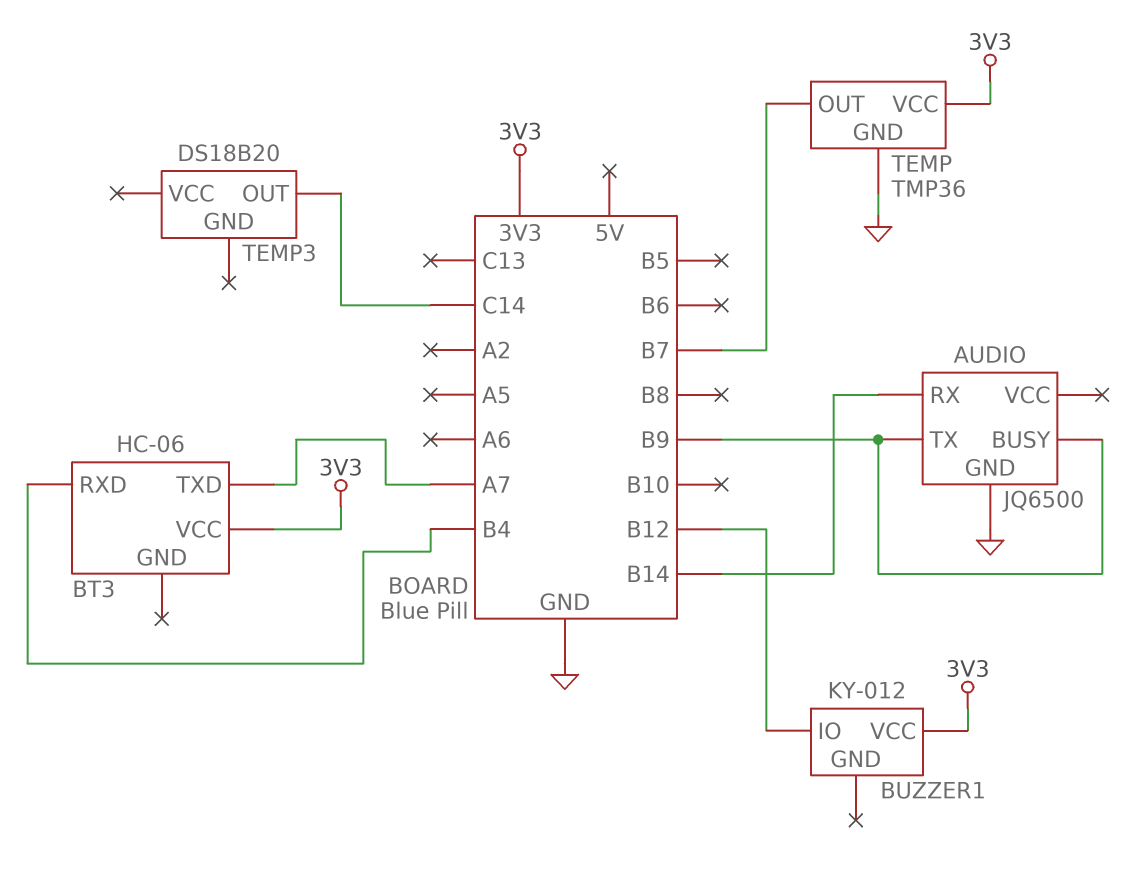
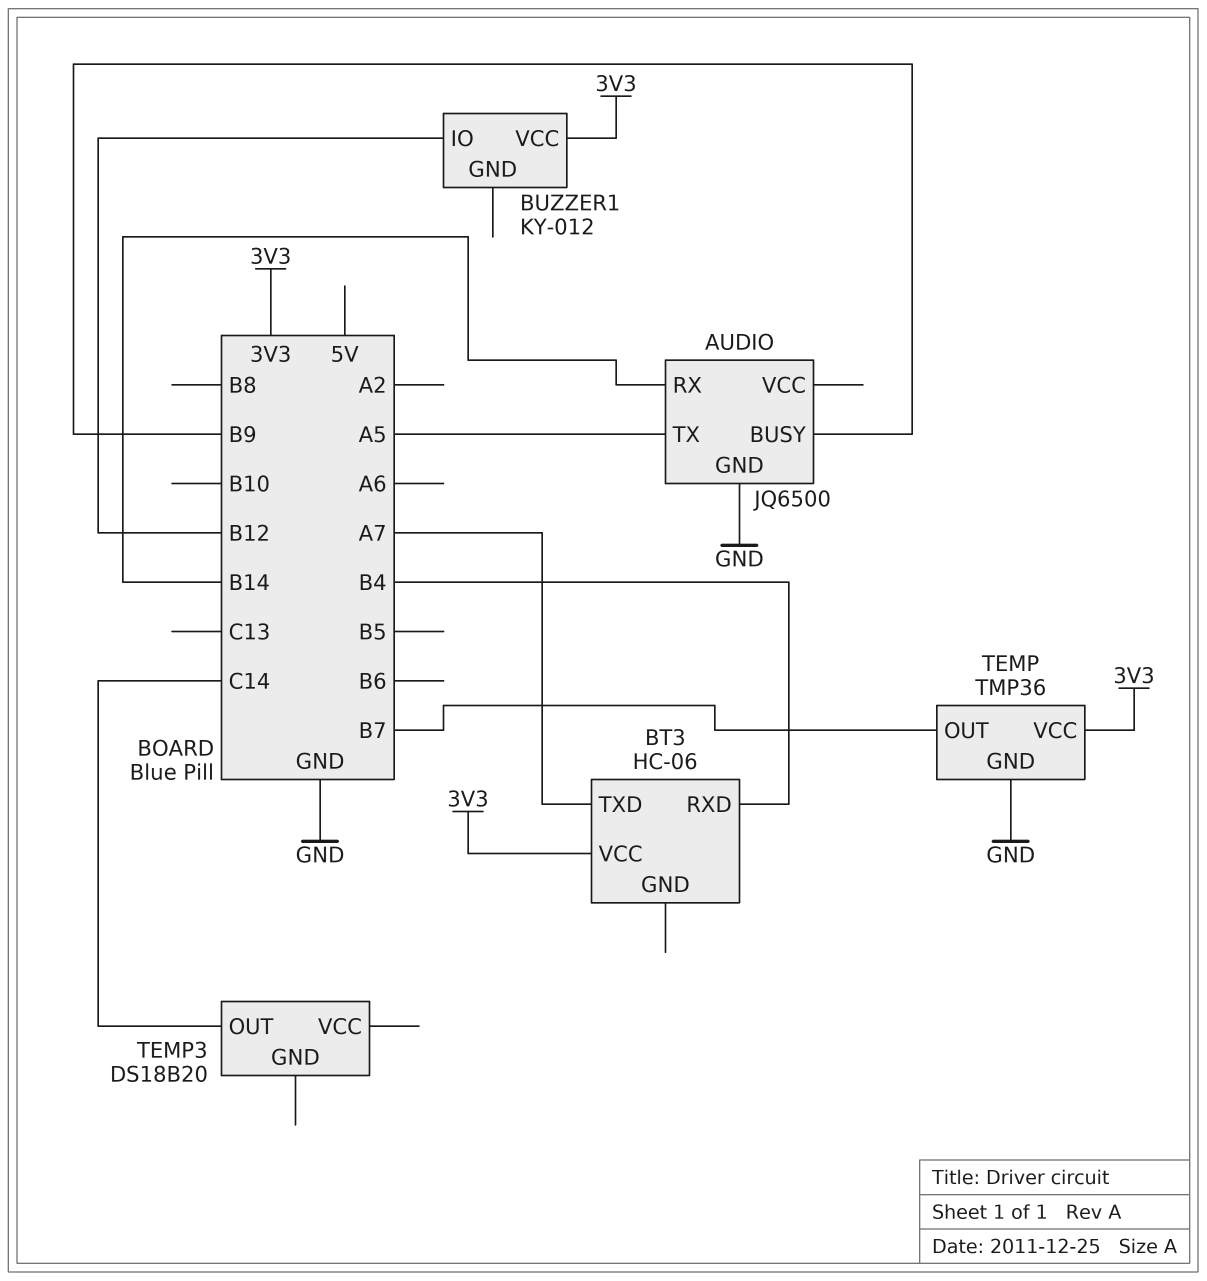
AUDIO pin TX: B9 -> A5

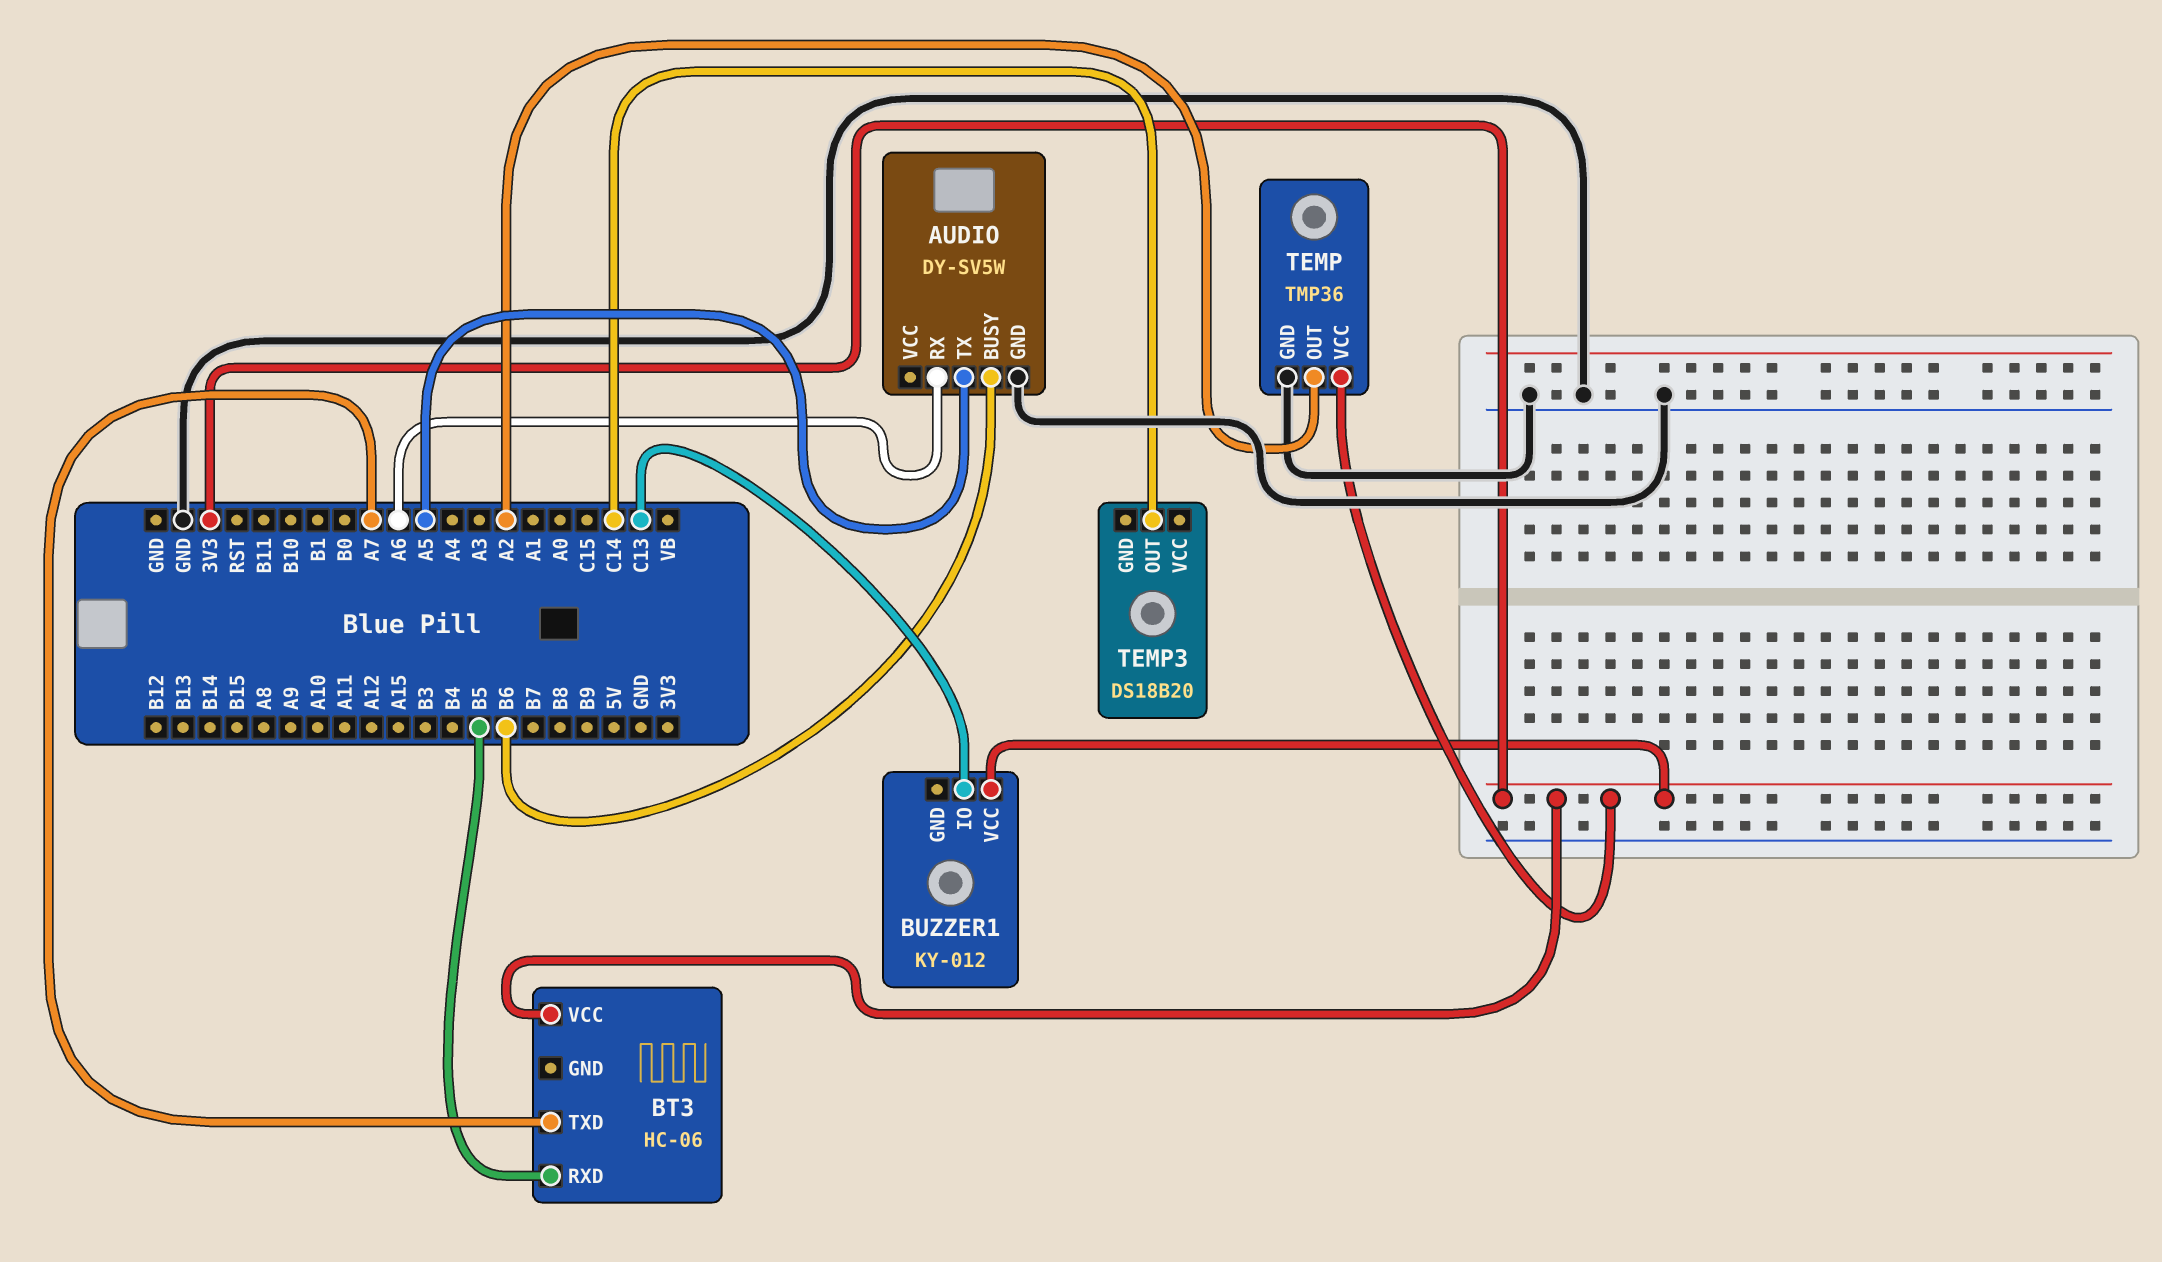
AUDIO: JQ6500 -> DY-SV5W
AUDIO pin BUSY: B9 -> B6
AUDIO pin RX: B14 -> A6
BT3 pin RXD: B4 -> B5
BUZZER1 pin IO: B12 -> C13
TEMP pin OUT: B7 -> A2

